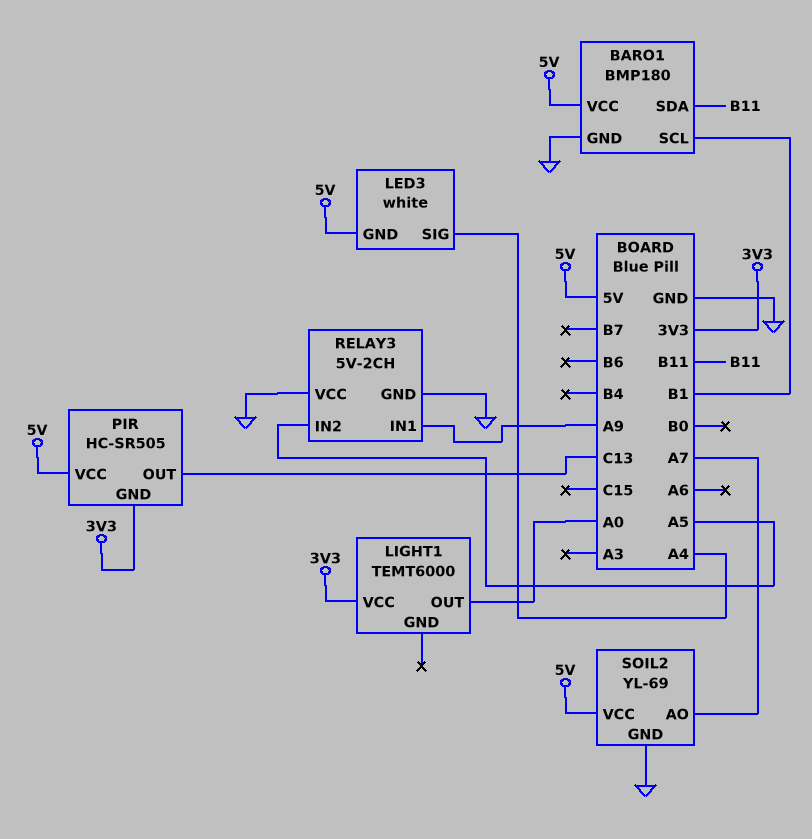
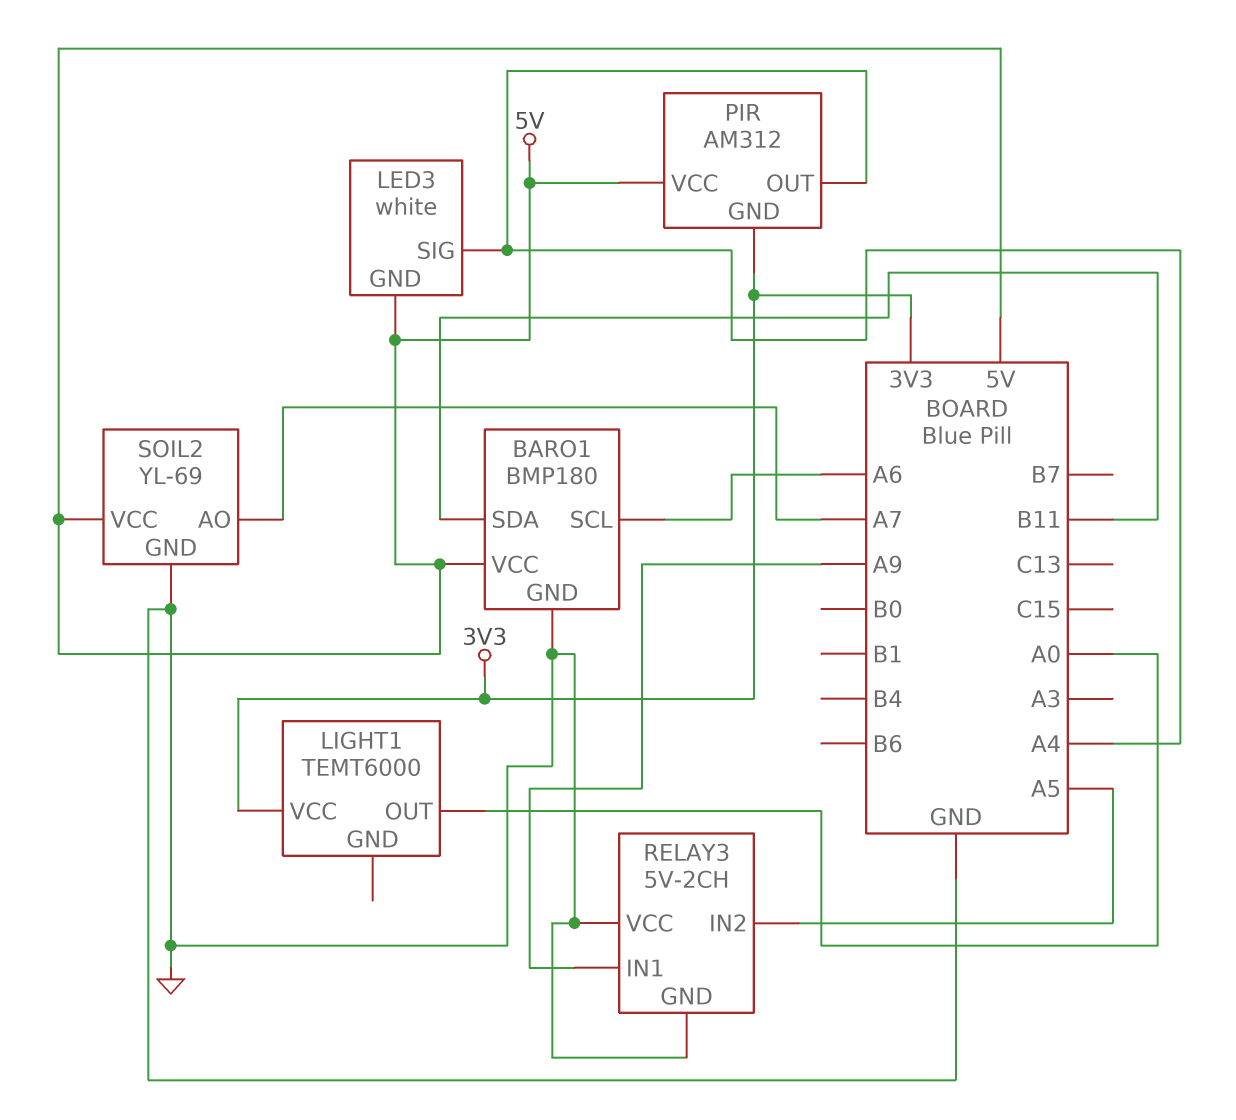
BARO1 pin SCL: B1 -> A6
PIR: HC-SR505 -> AM312
PIR pin OUT: C13 -> A4

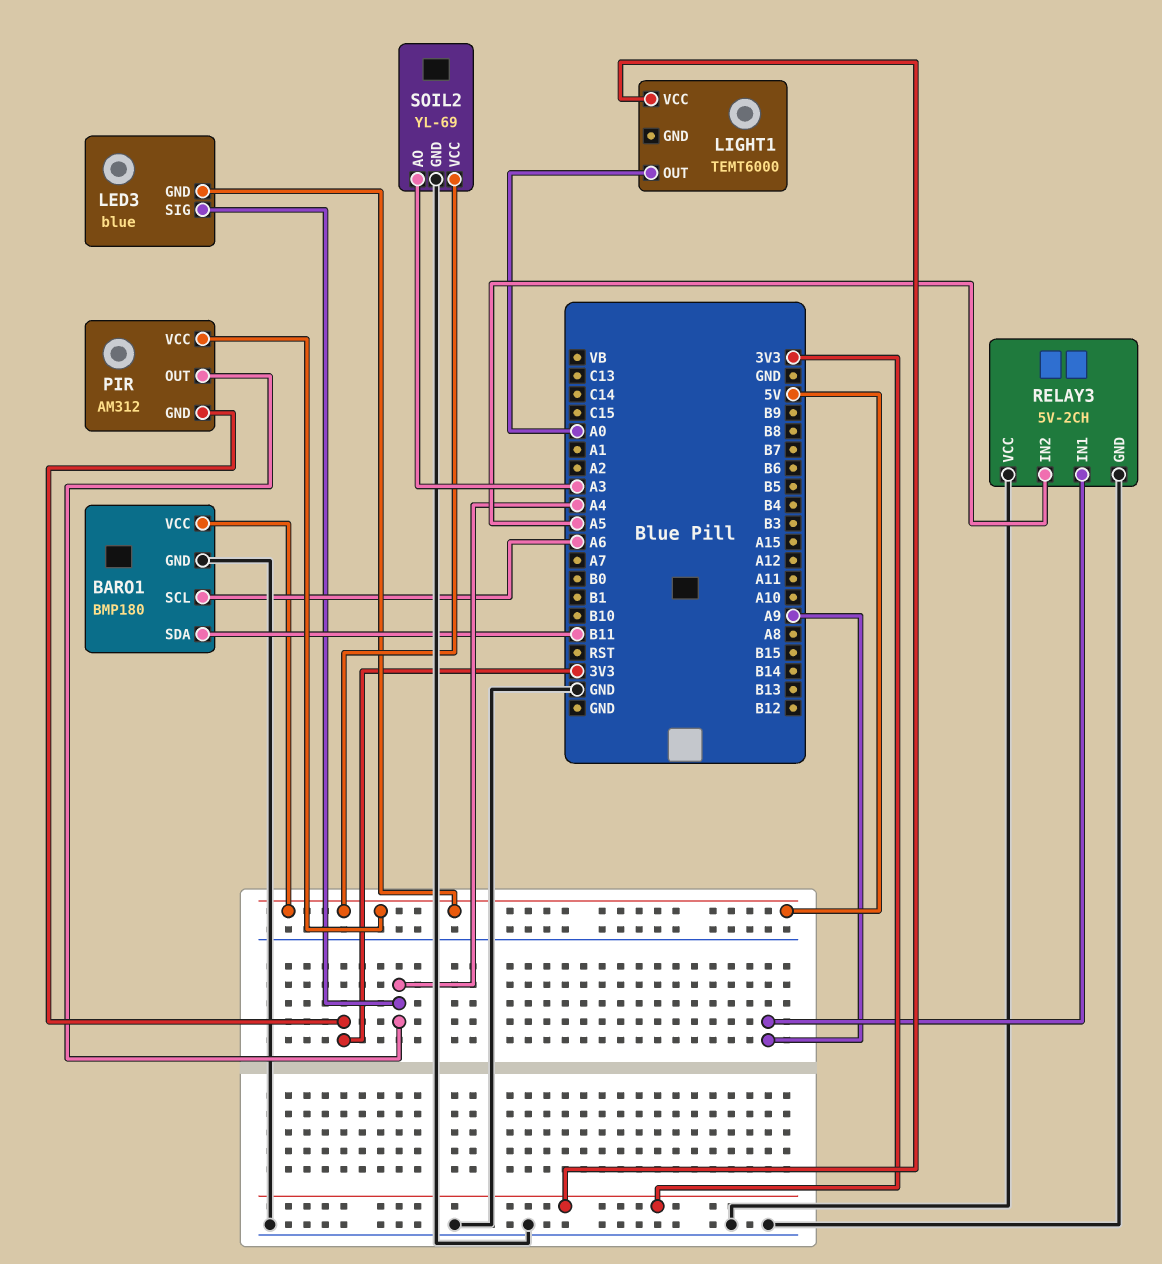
LED3: white -> blue
SOIL2 pin AO: A7 -> A3

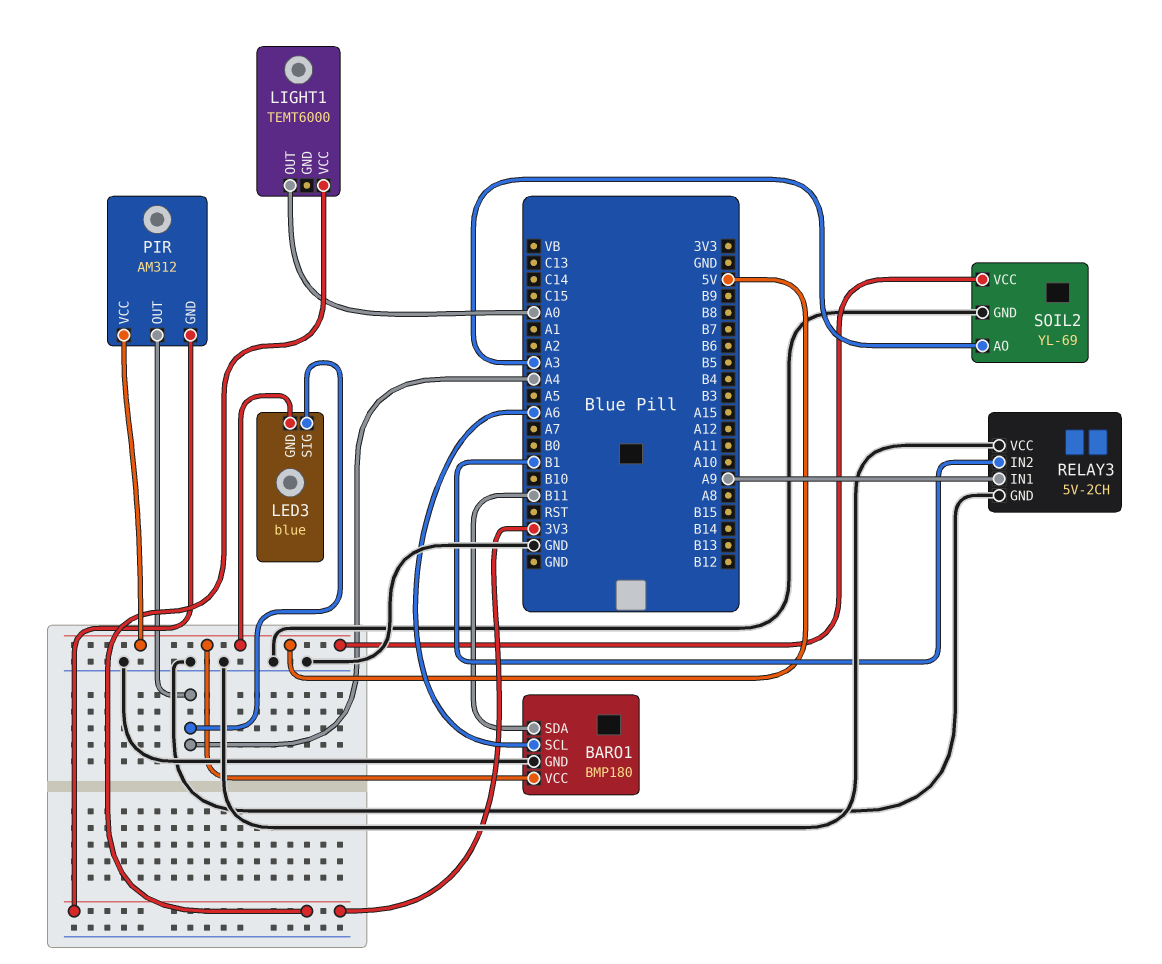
RELAY3 pin IN2: A5 -> B1

